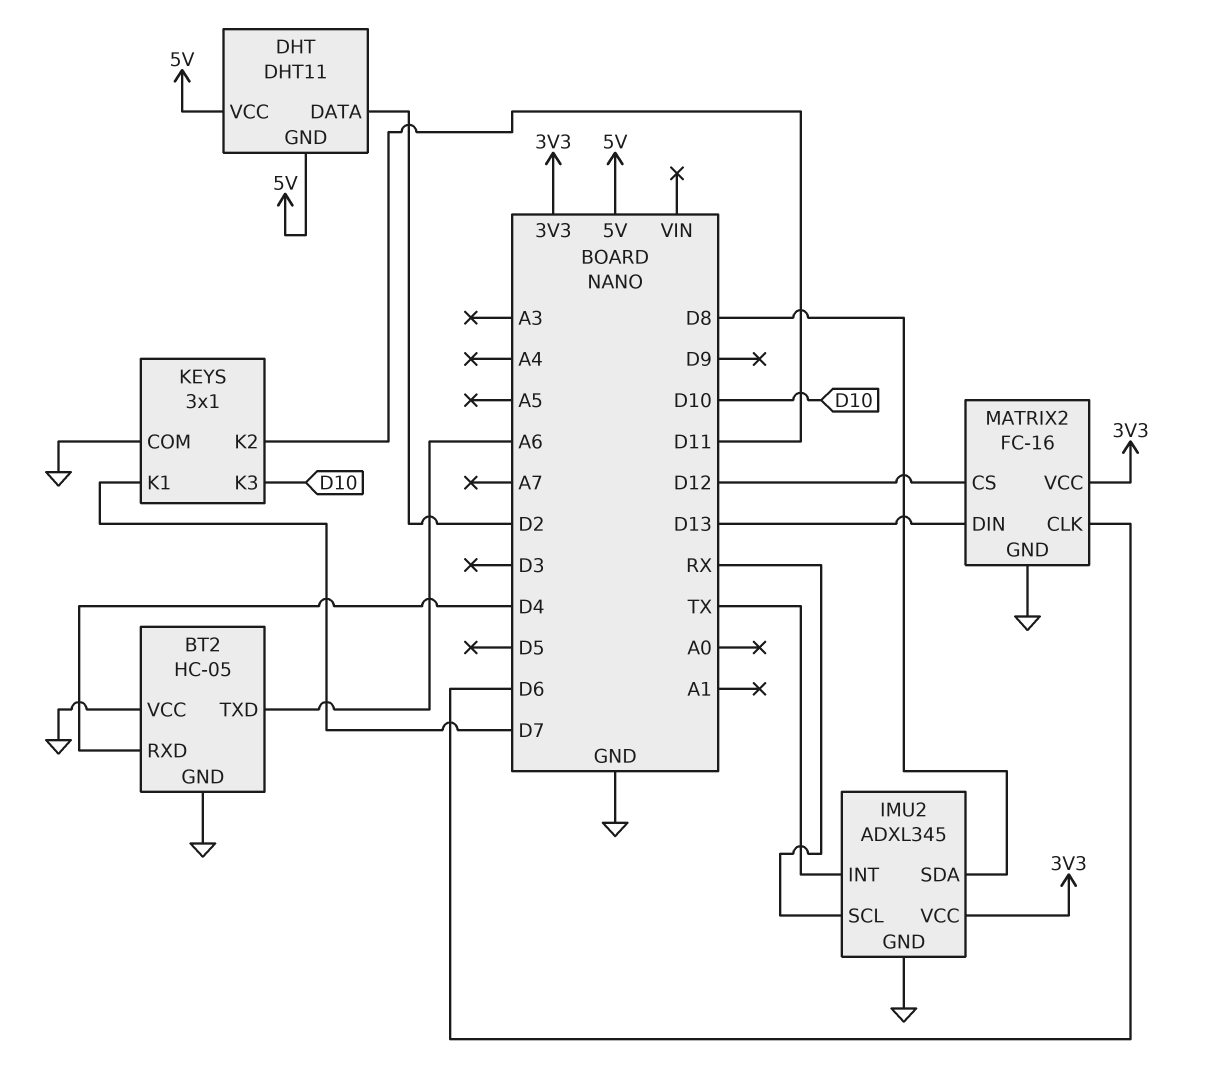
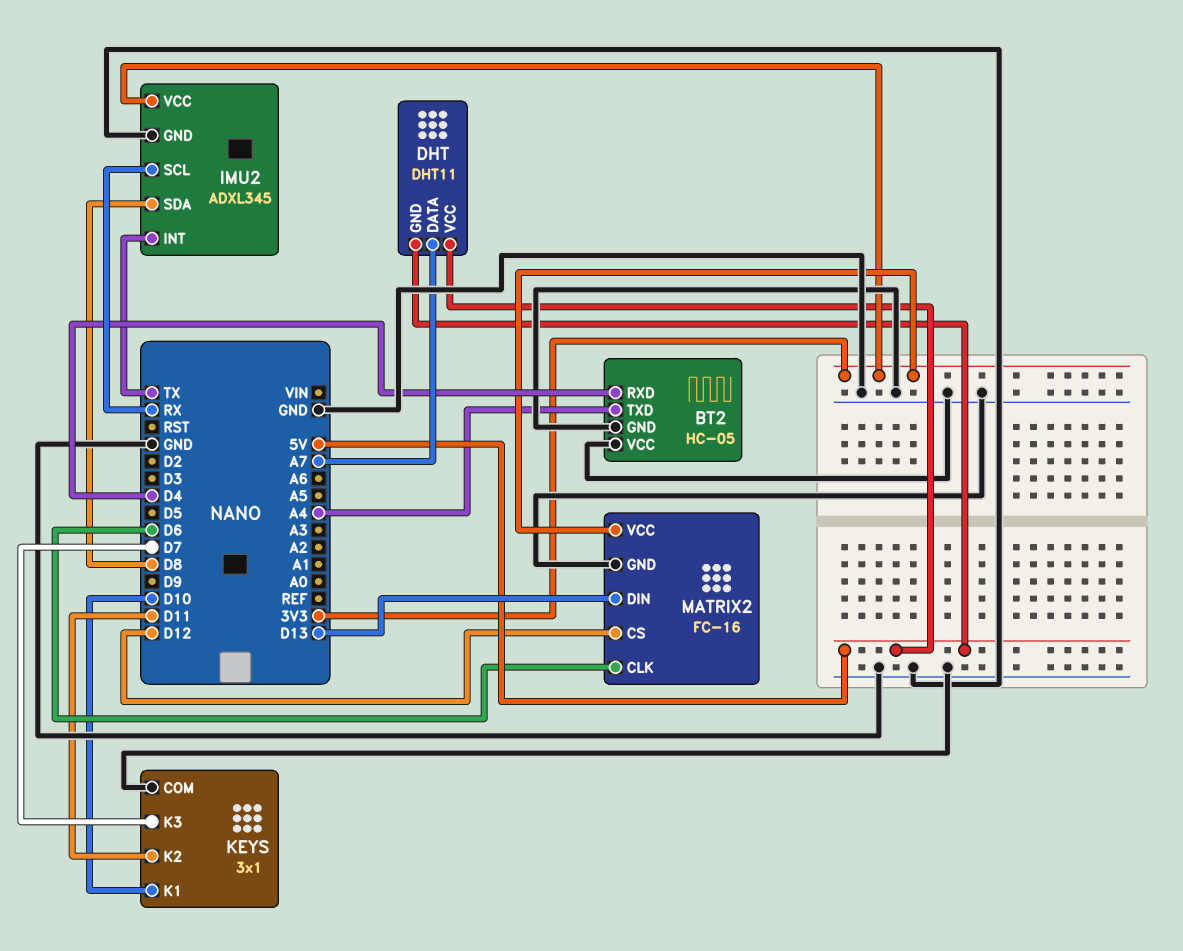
BT2 pin TXD: A6 -> A4
DHT pin DATA: D2 -> A7
KEYS pin K1: D7 -> D10
KEYS pin K3: D10 -> D7

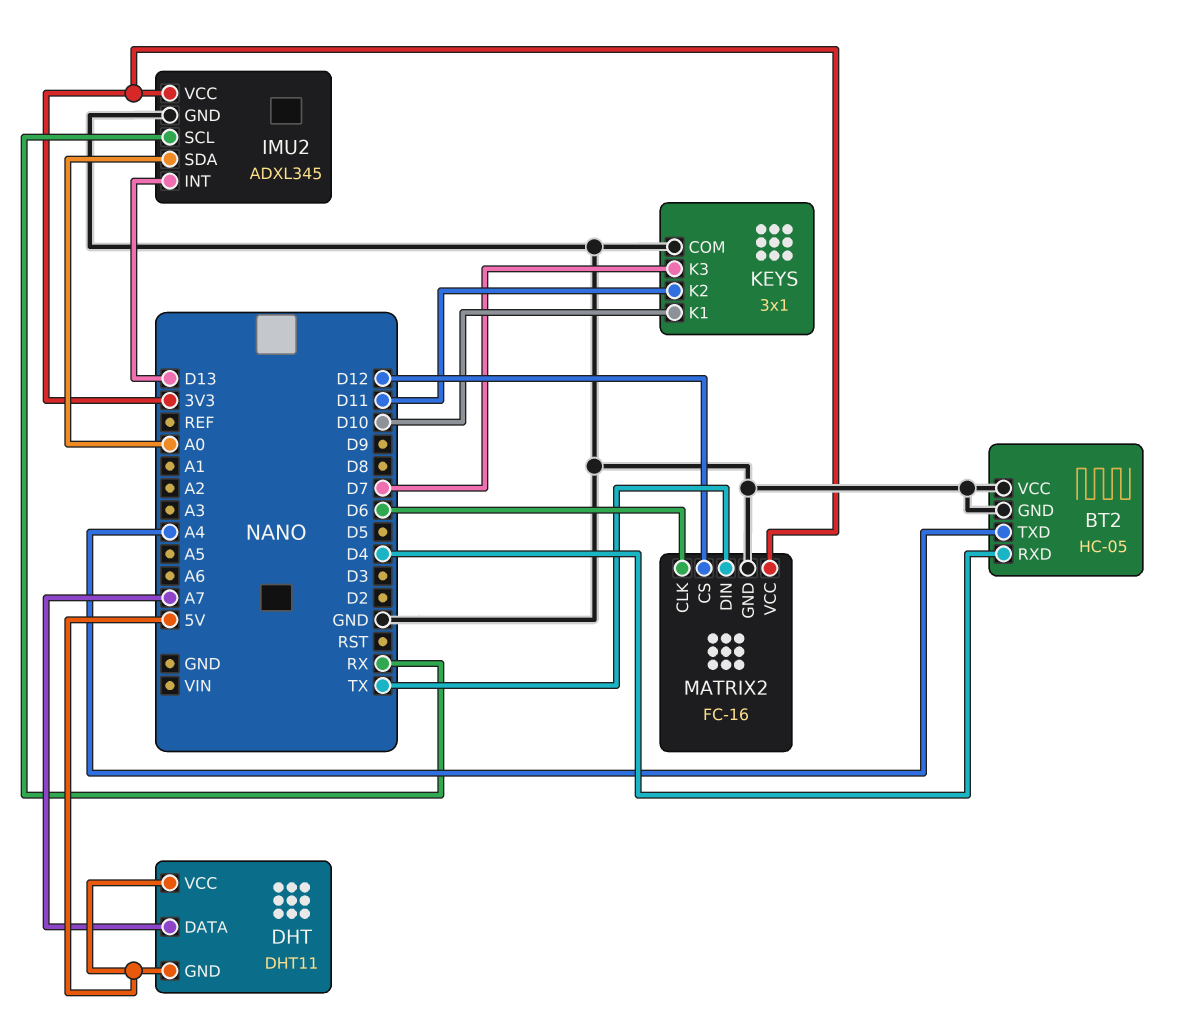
IMU2 pin INT: TX -> D13
IMU2 pin SDA: D8 -> A0
MATRIX2 pin DIN: D13 -> TX

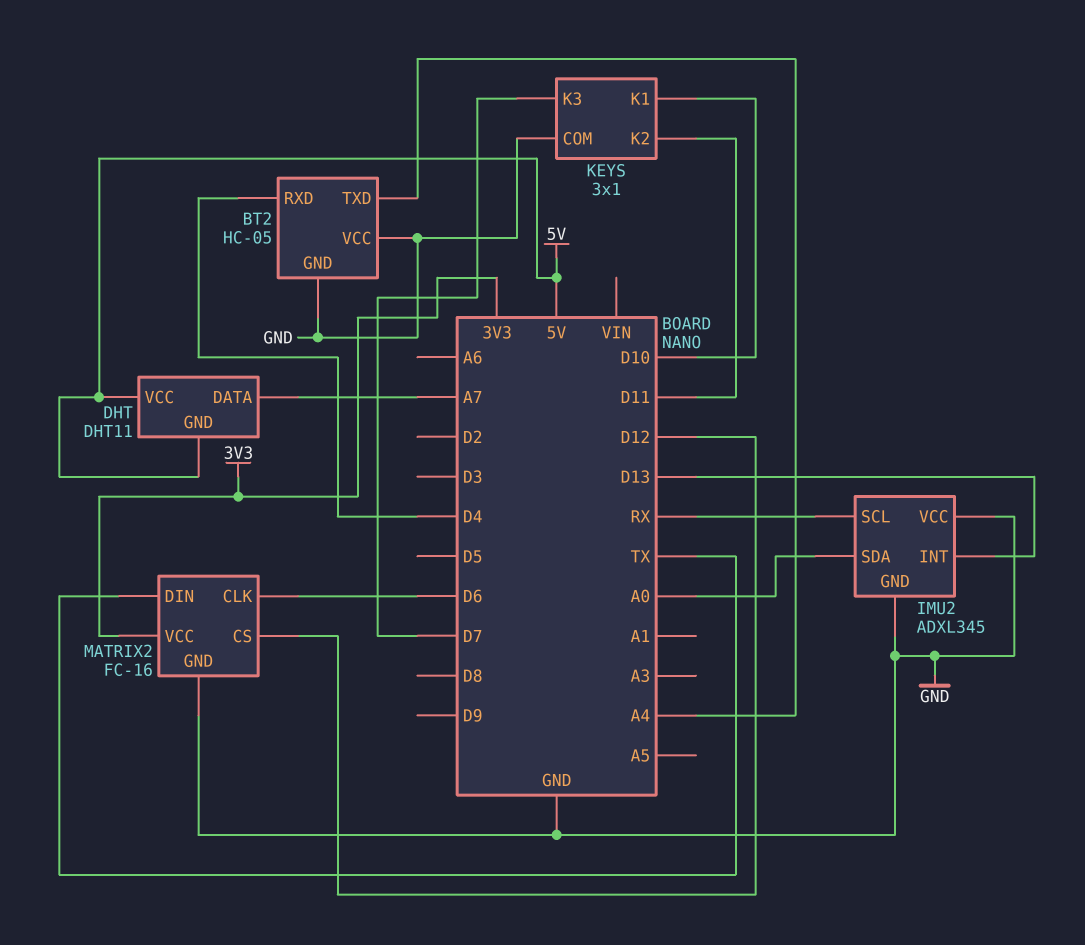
IMU2 pin VCC: 3V3 -> GND

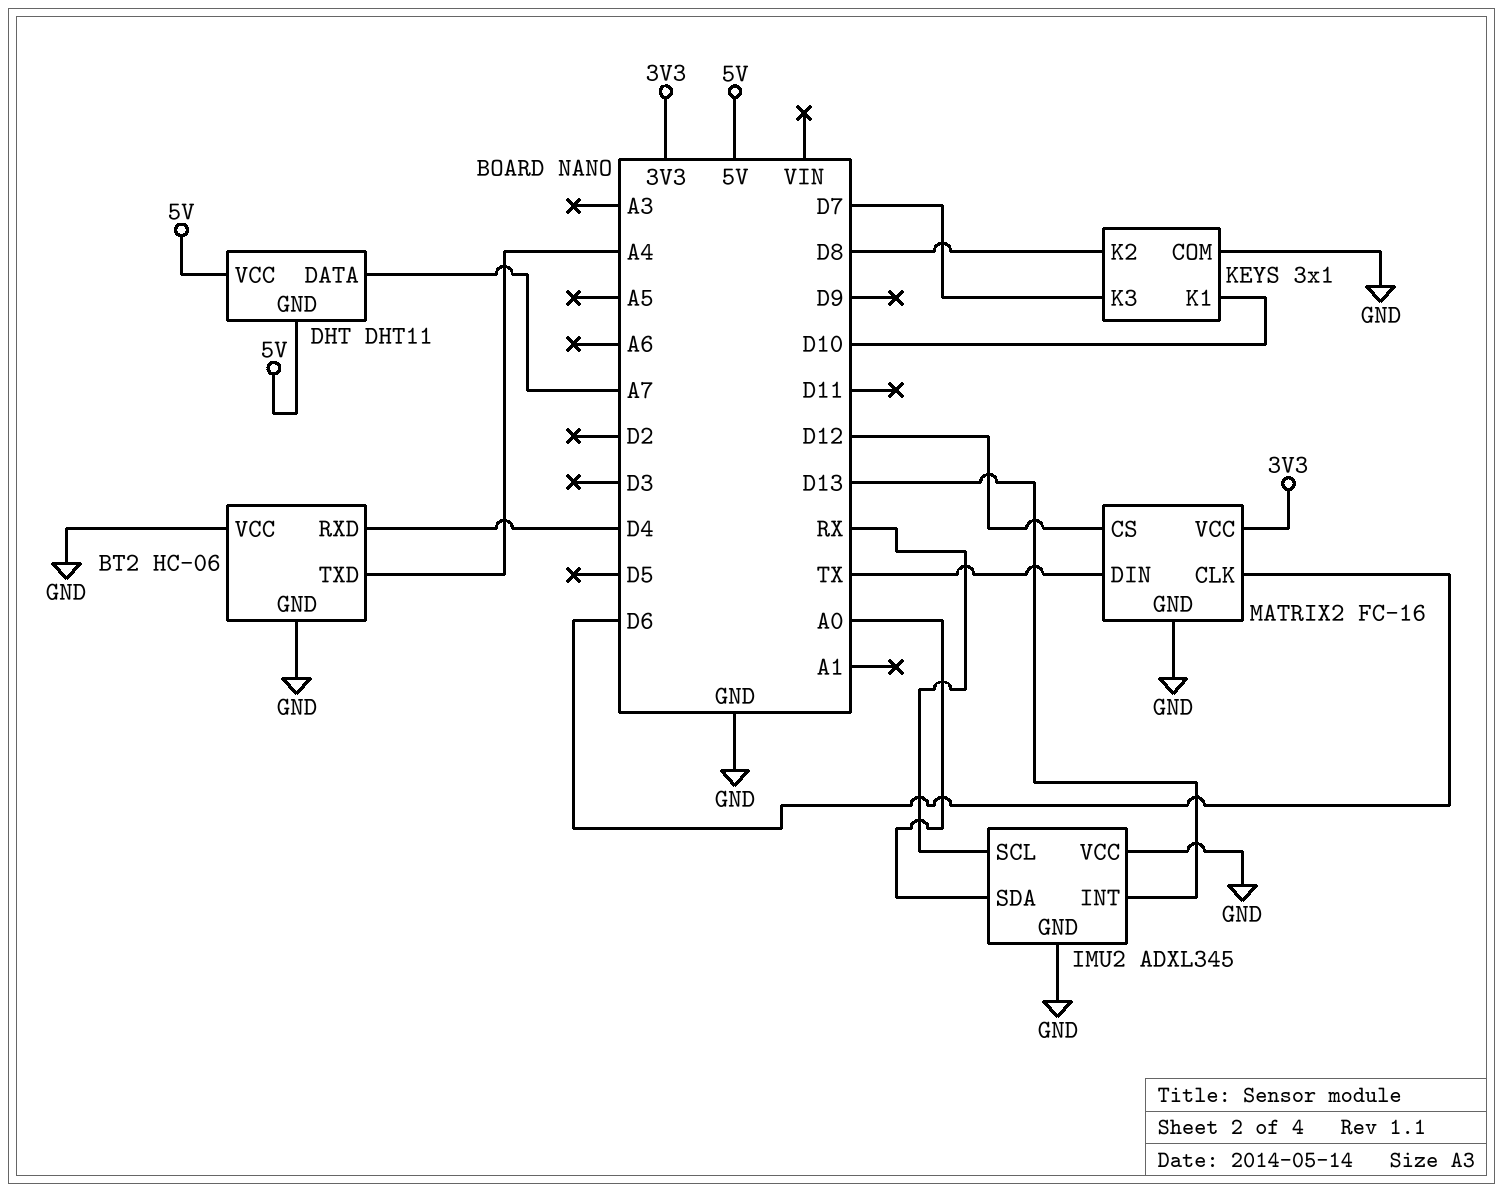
BT2: HC-05 -> HC-06
KEYS pin K2: D11 -> D8

